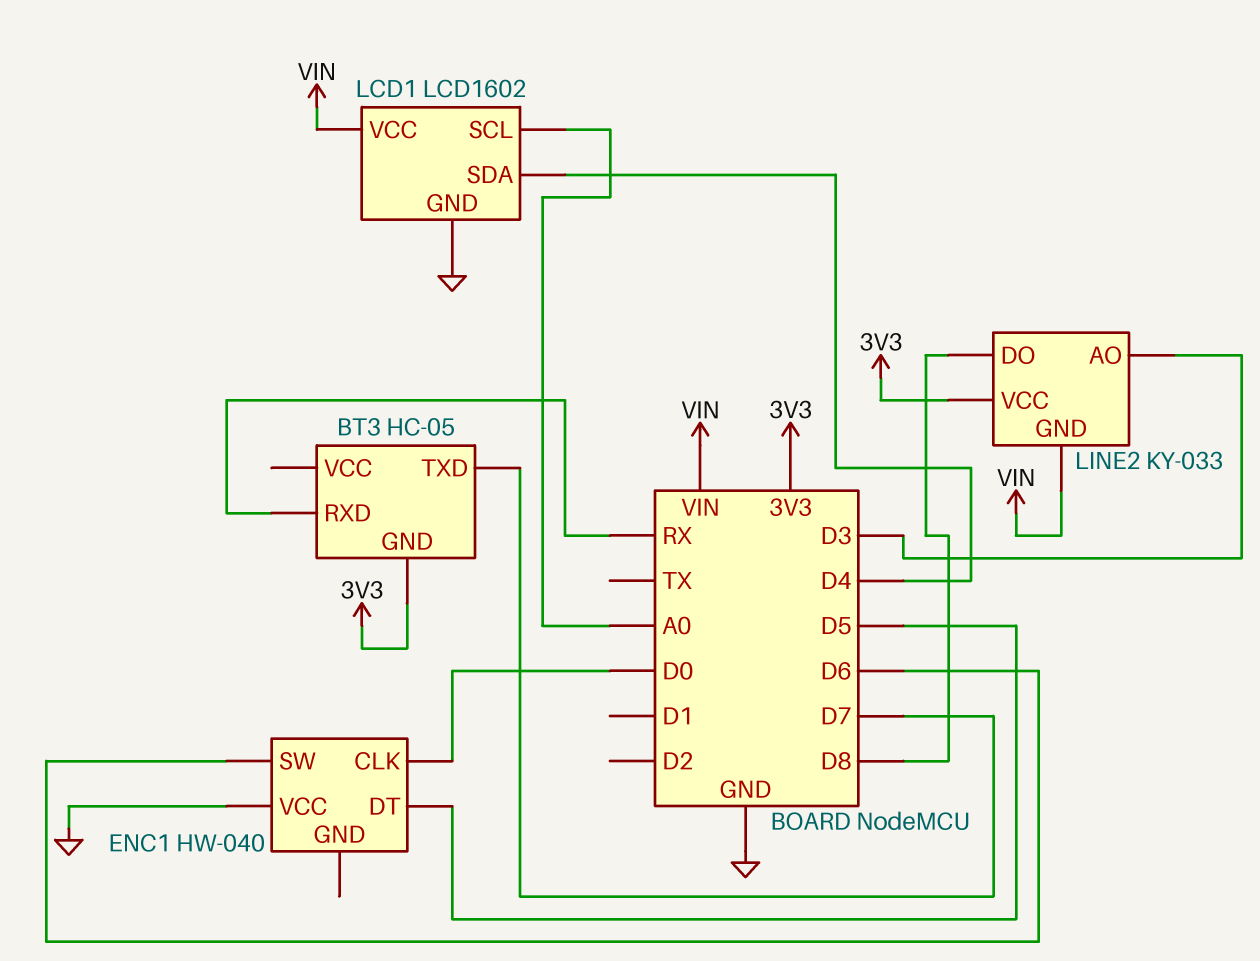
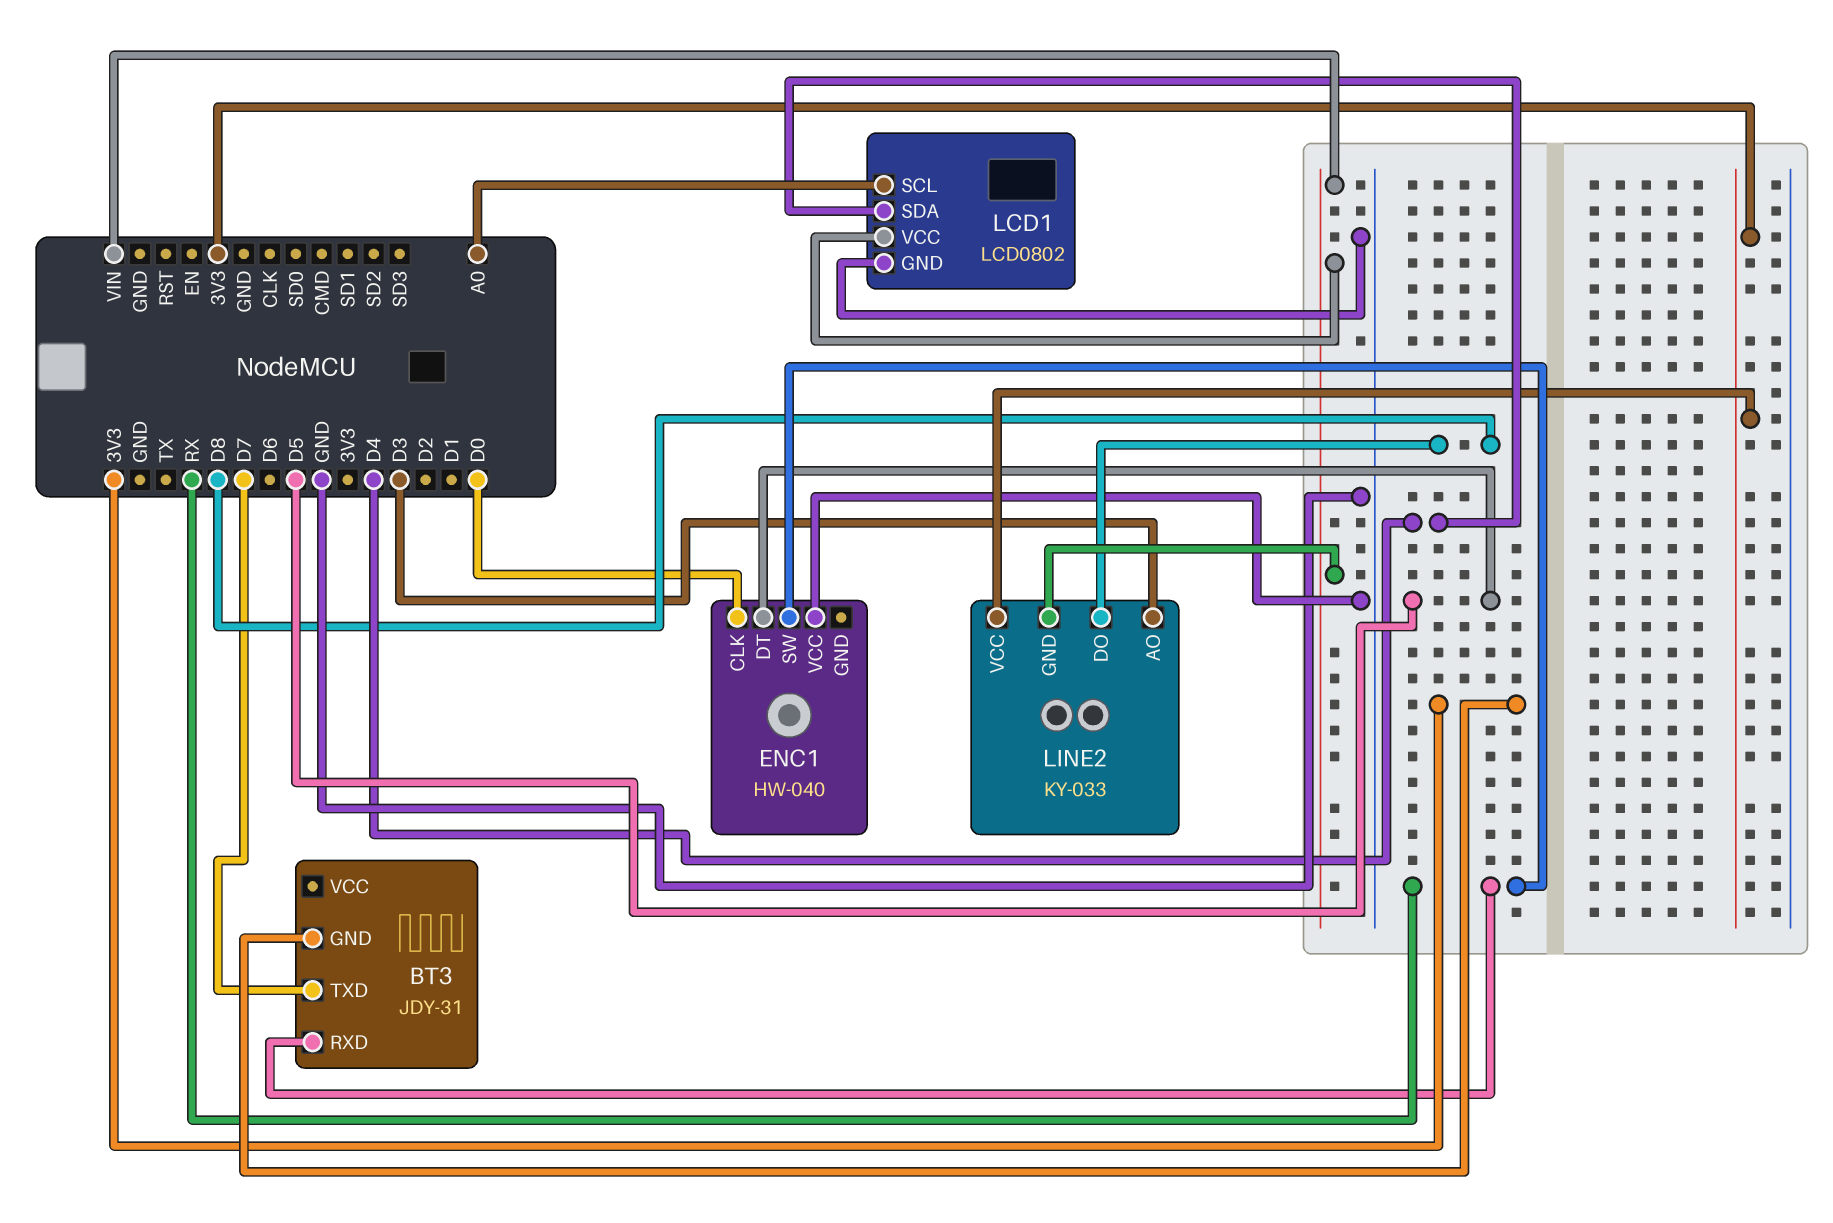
BT3: HC-05 -> JDY-31
ENC1 pin SW: D6 -> RX
LCD1: LCD1602 -> LCD0802

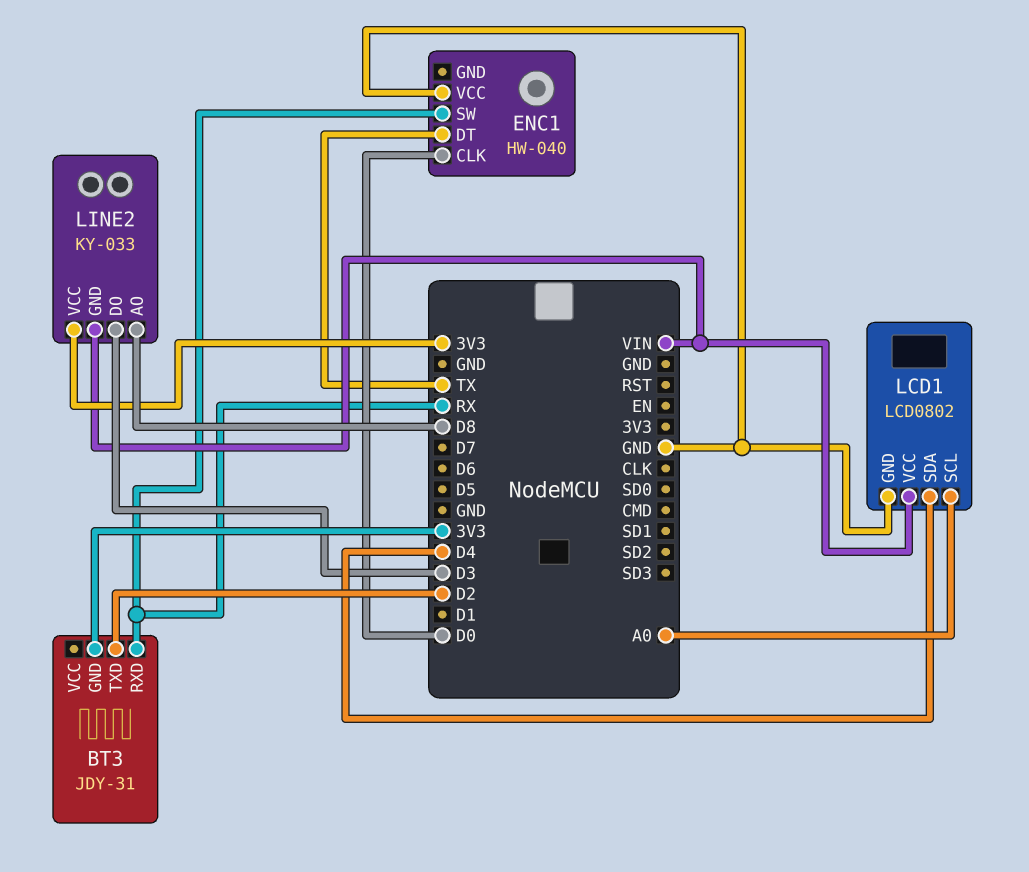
BT3 pin TXD: D7 -> D2
ENC1 pin DT: D5 -> TX
LINE2 pin AO: D3 -> D8
LINE2 pin DO: D8 -> D3

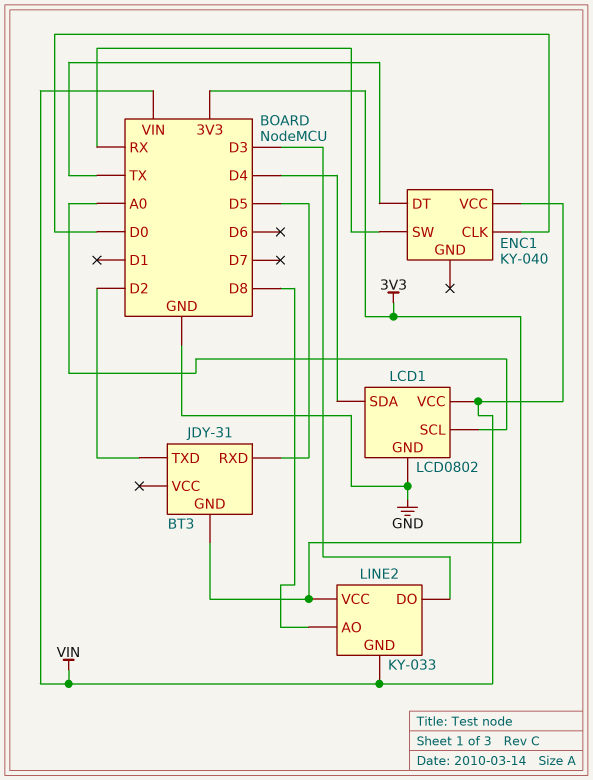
BT3 pin RXD: RX -> D5
ENC1: HW-040 -> KY-040
ENC1 pin VCC: GND -> VIN

